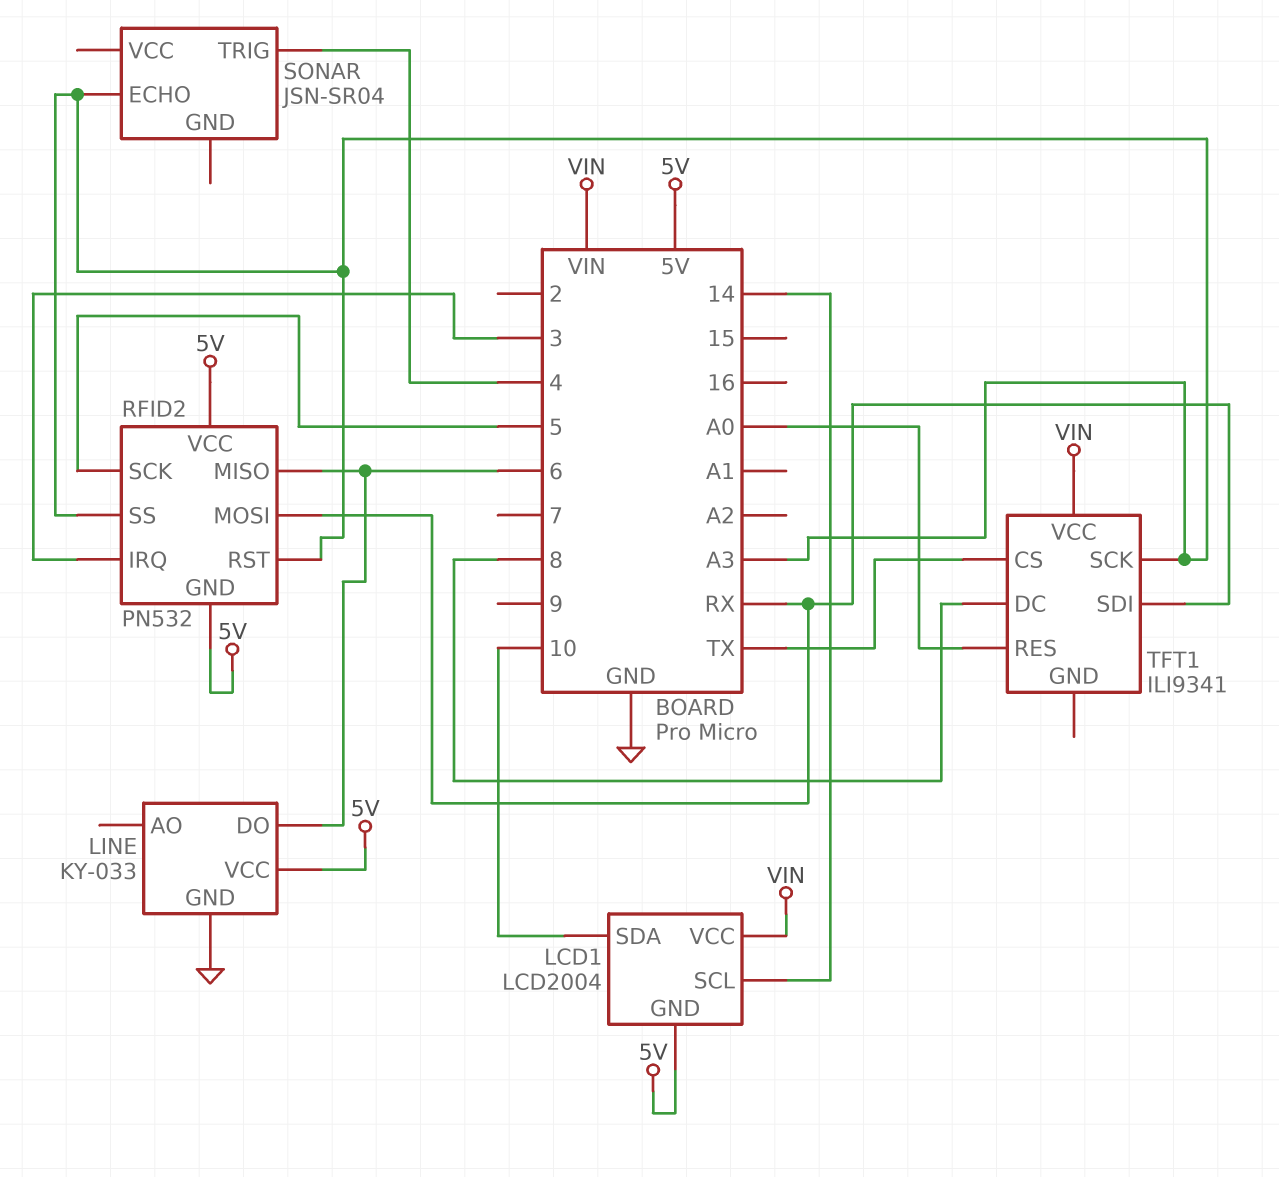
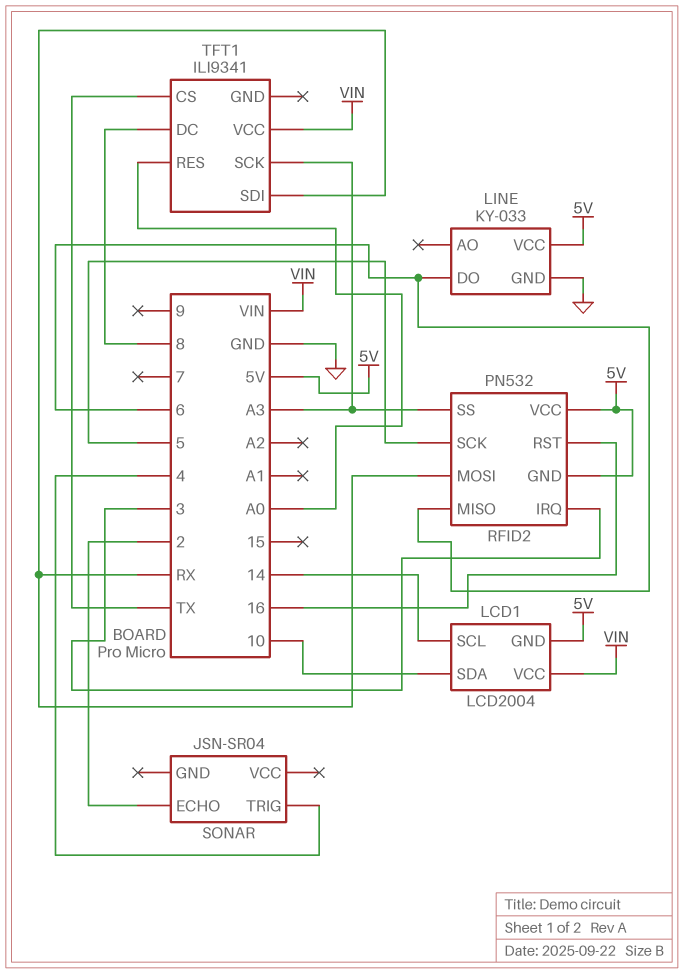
RFID2 pin RST: A3 -> 16
SONAR pin ECHO: A3 -> 2

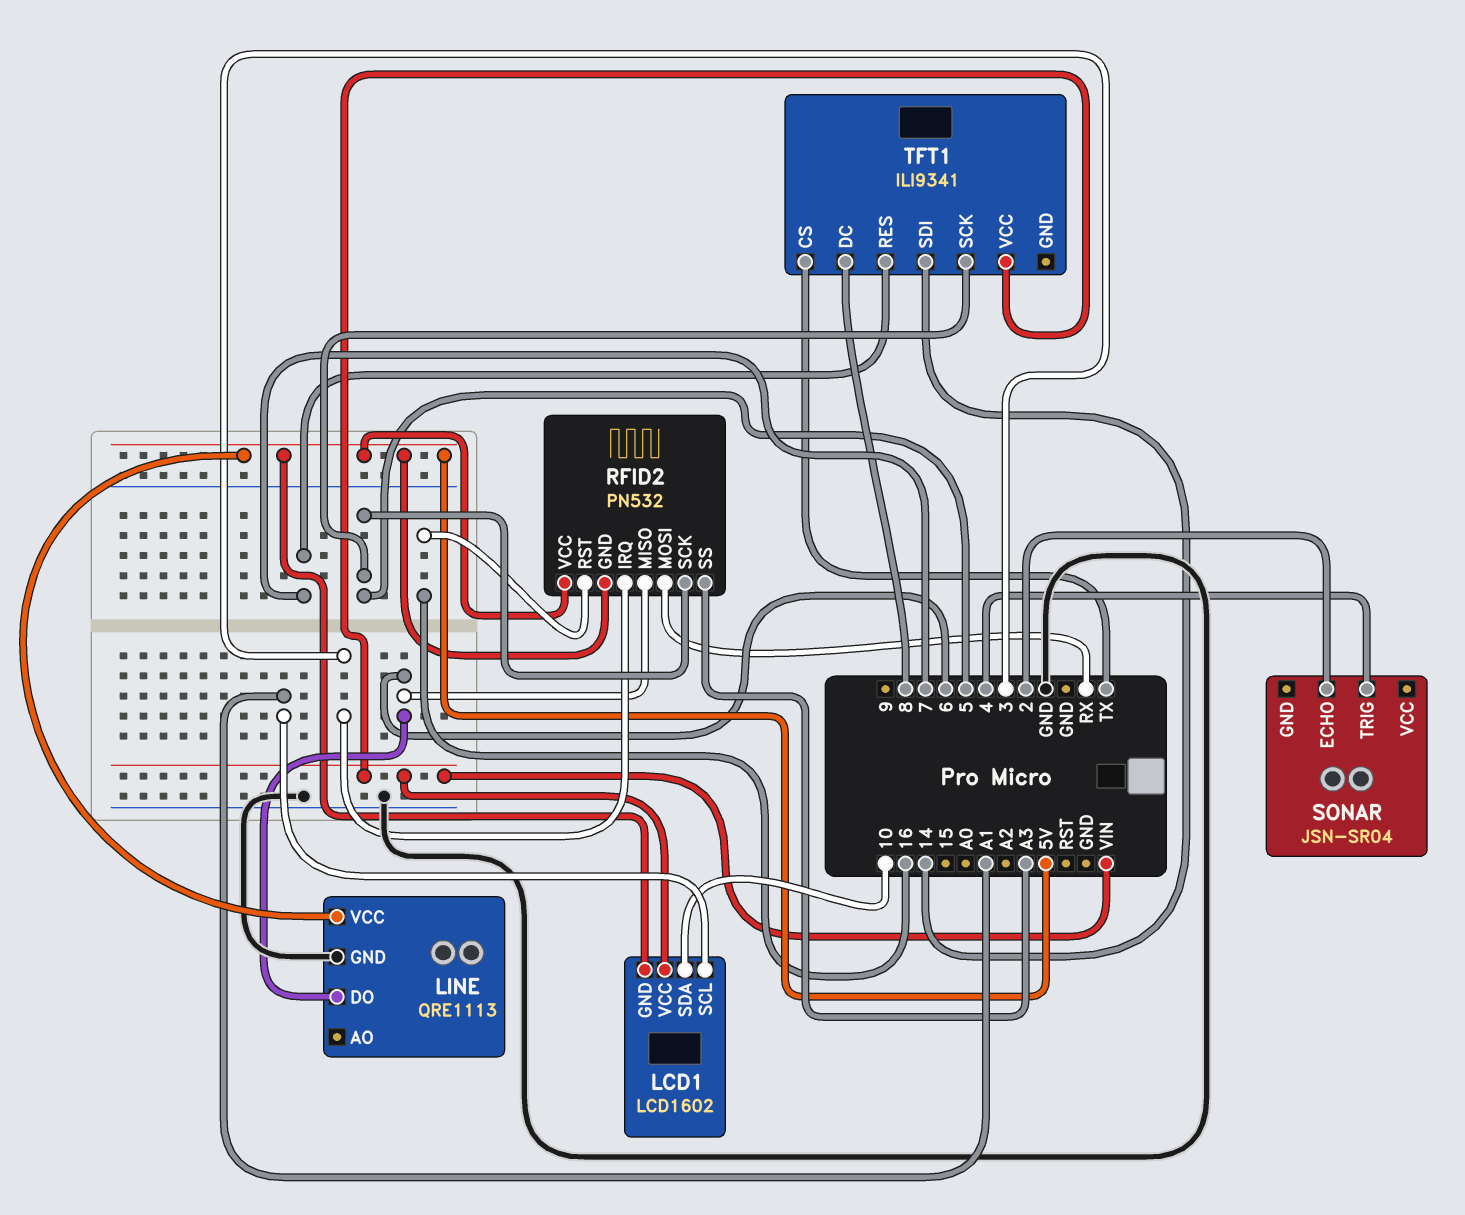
LCD1: LCD2004 -> LCD1602
LCD1 pin SCL: 14 -> A1
LINE: KY-033 -> QRE1113
TFT1 pin RES: A0 -> 7
TFT1 pin SCK: A3 -> 5
TFT1 pin SDI: RX -> 14

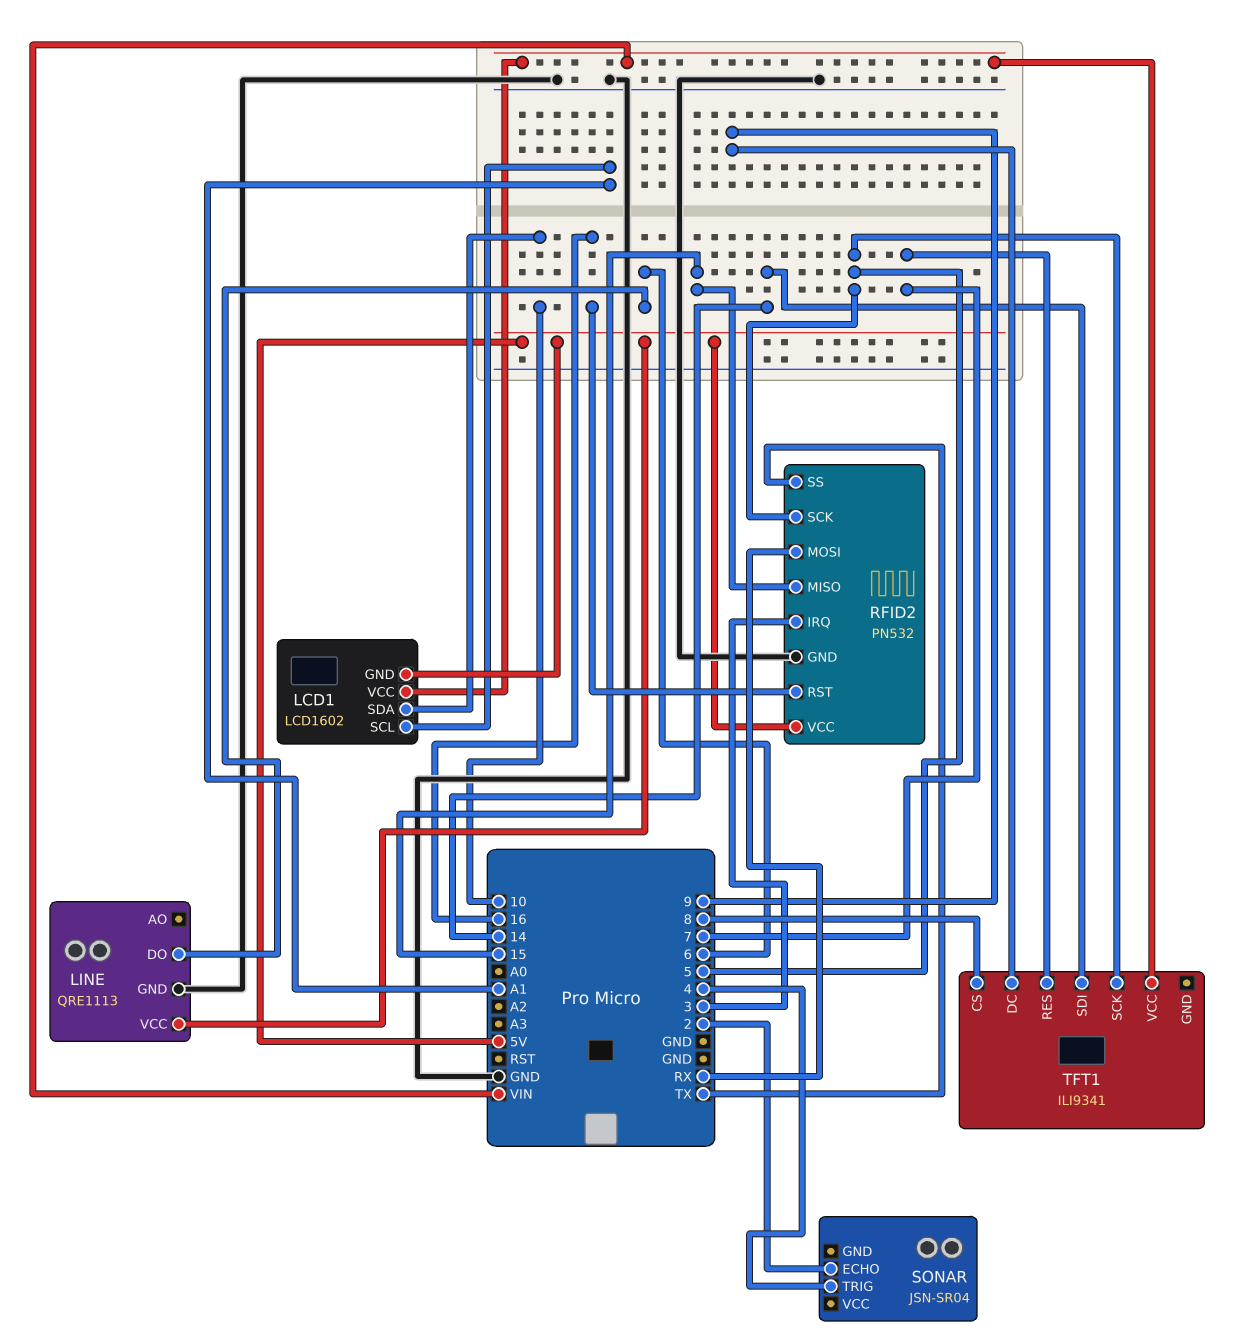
RFID2 pin GND: 5V -> GND
RFID2 pin MISO: 6 -> 15
RFID2 pin SS: A3 -> TX
TFT1 pin CS: TX -> 8
TFT1 pin DC: 8 -> 9

